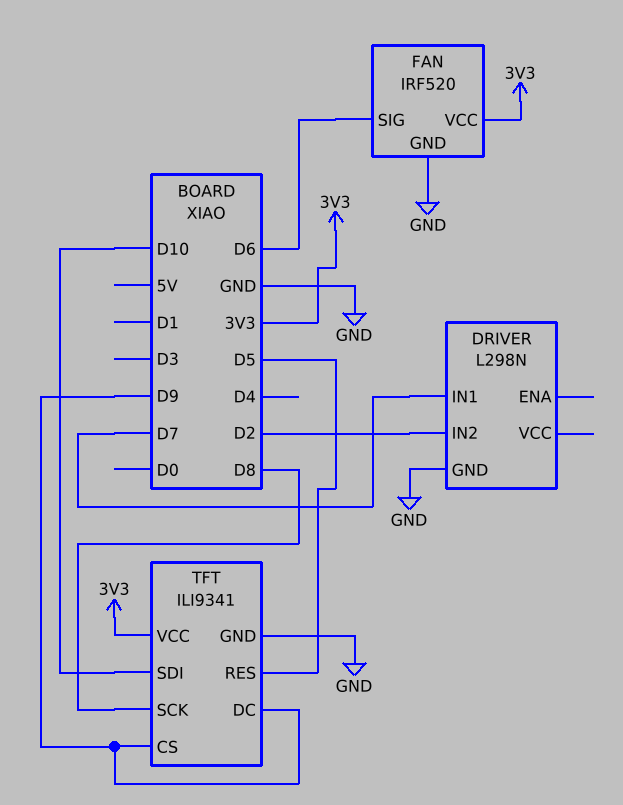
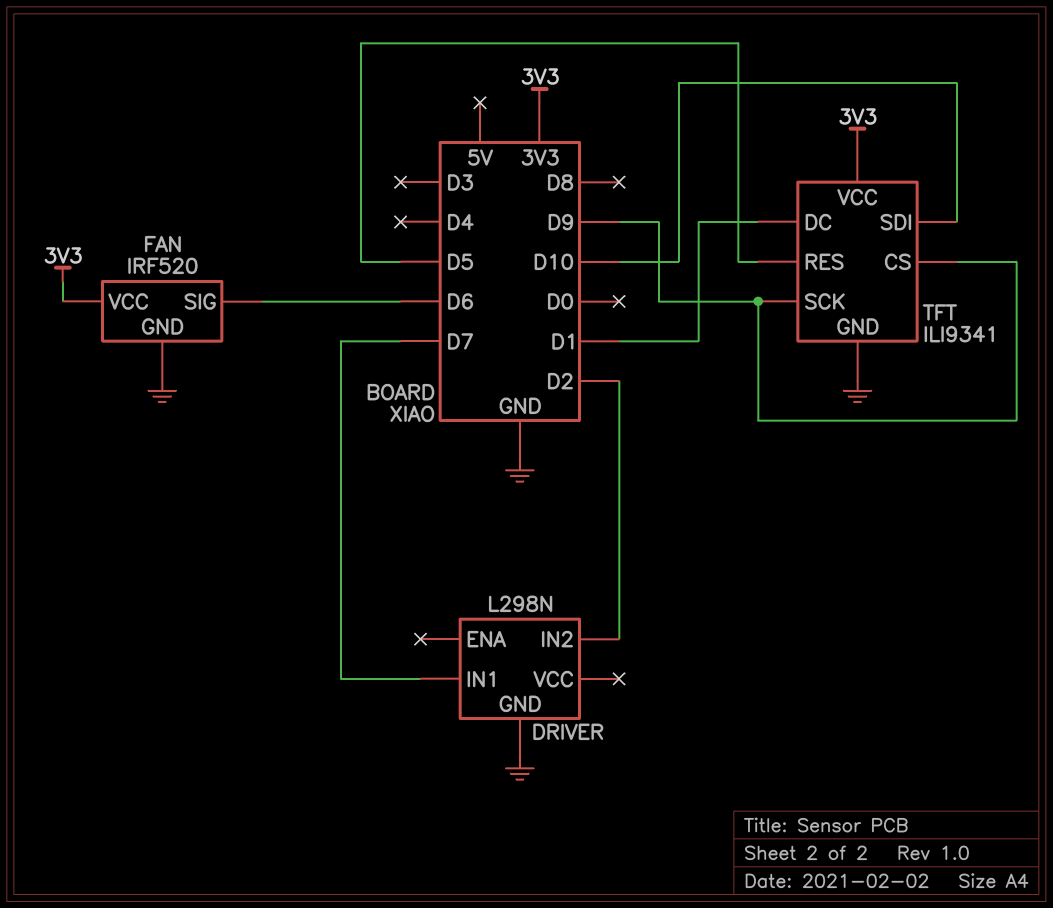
TFT pin DC: D9 -> D1
TFT pin SCK: D8 -> D9

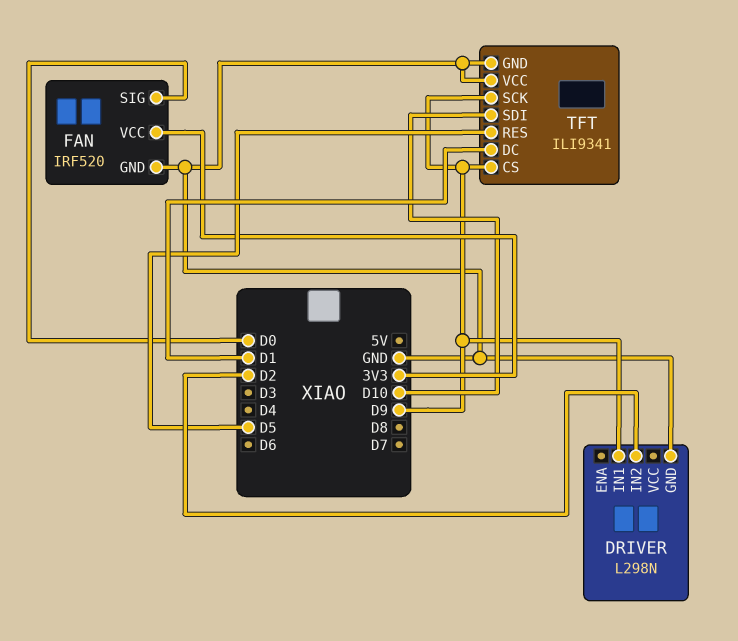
DRIVER pin IN1: D7 -> D9
FAN pin SIG: D6 -> D0
TFT pin VCC: 3V3 -> GND

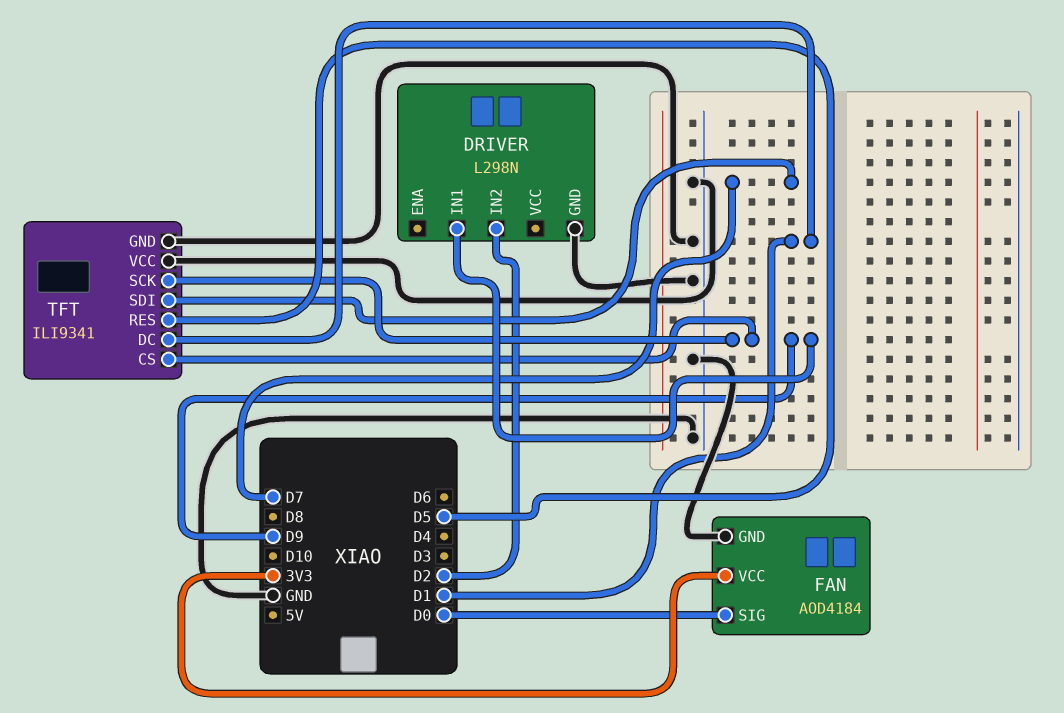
FAN: IRF520 -> AOD4184
TFT pin SDI: D10 -> D7

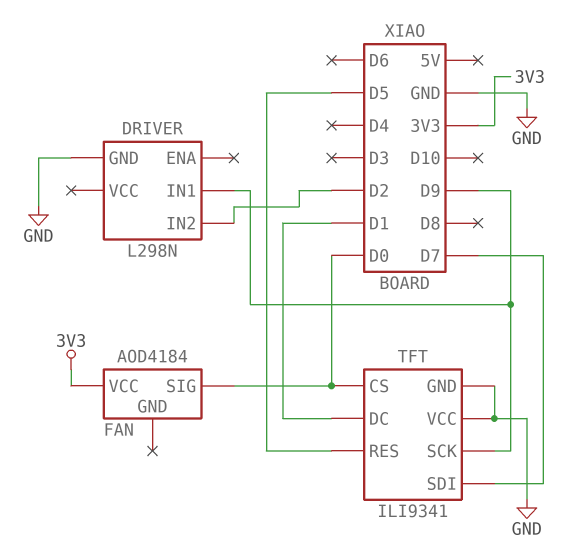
FAN pin GND: GND -> none
TFT pin CS: D9 -> D0

